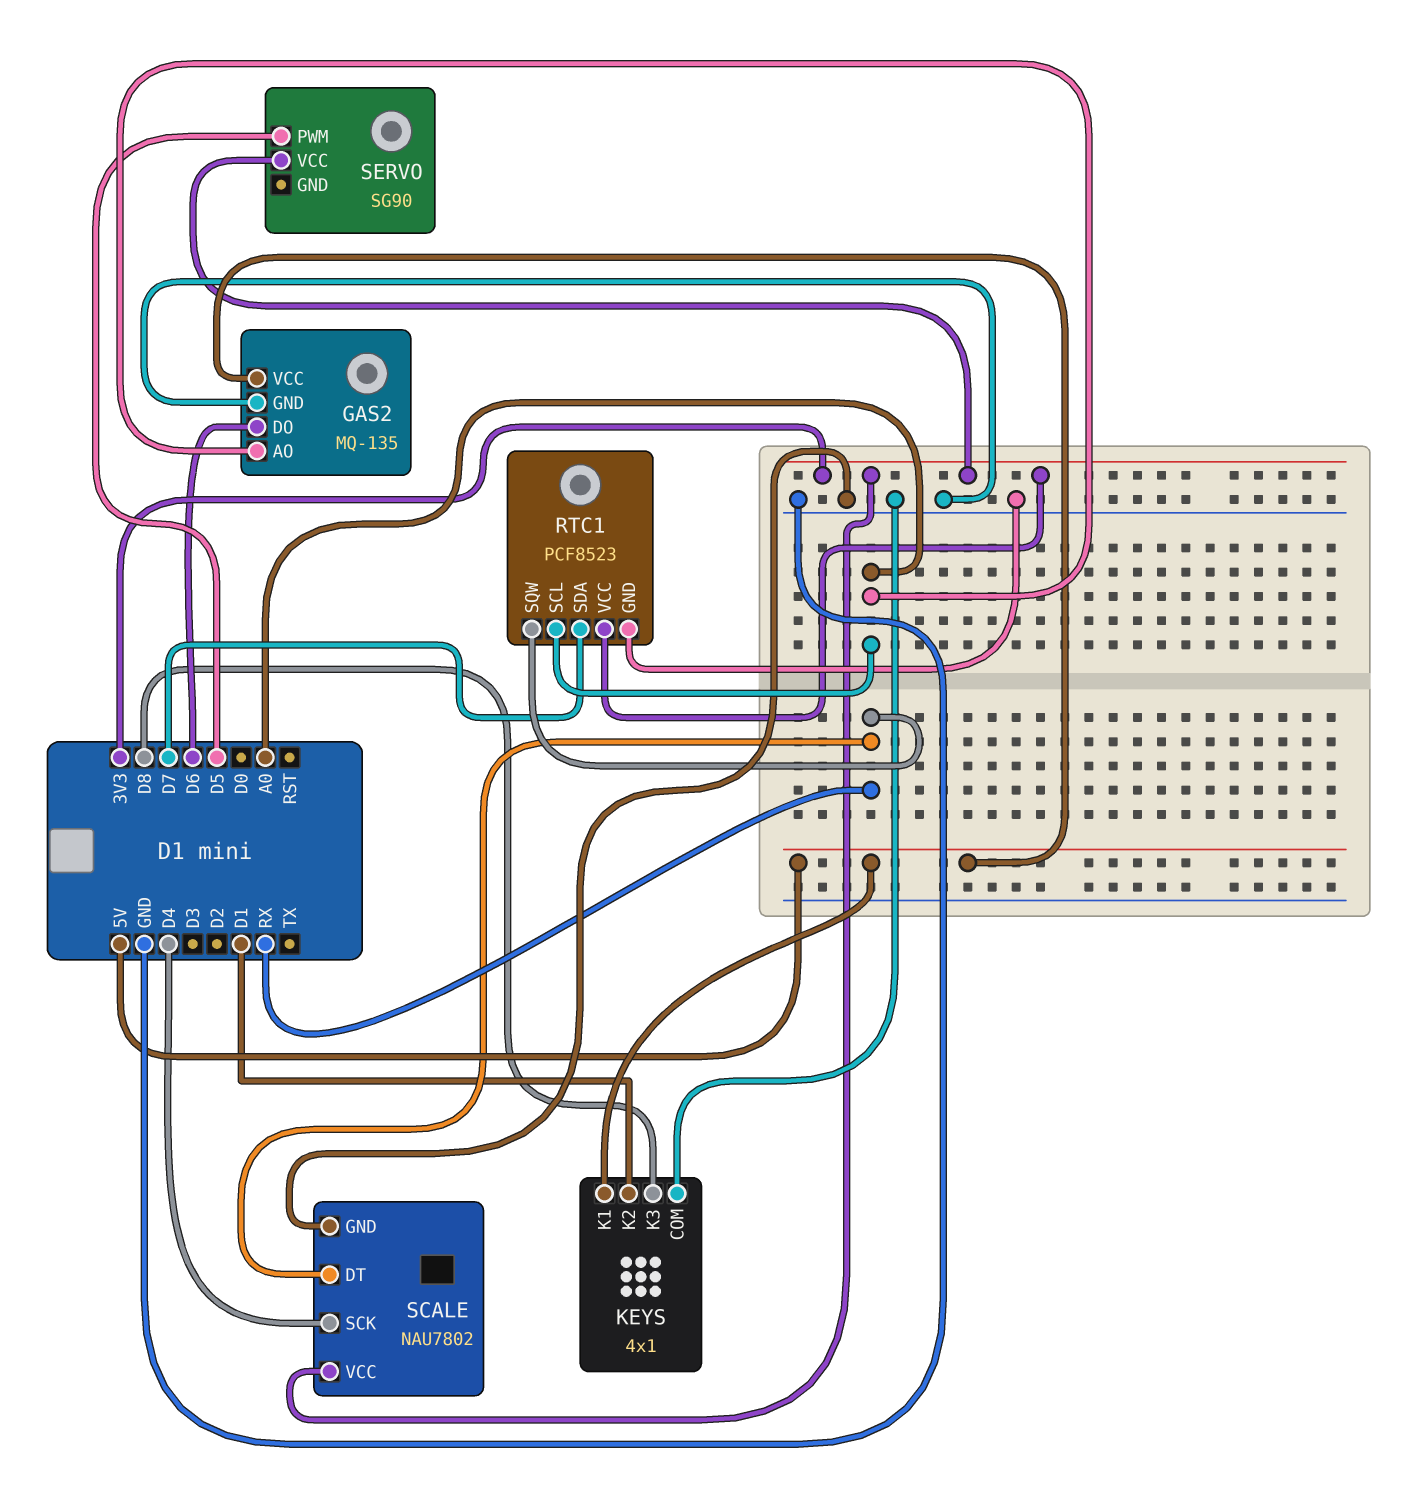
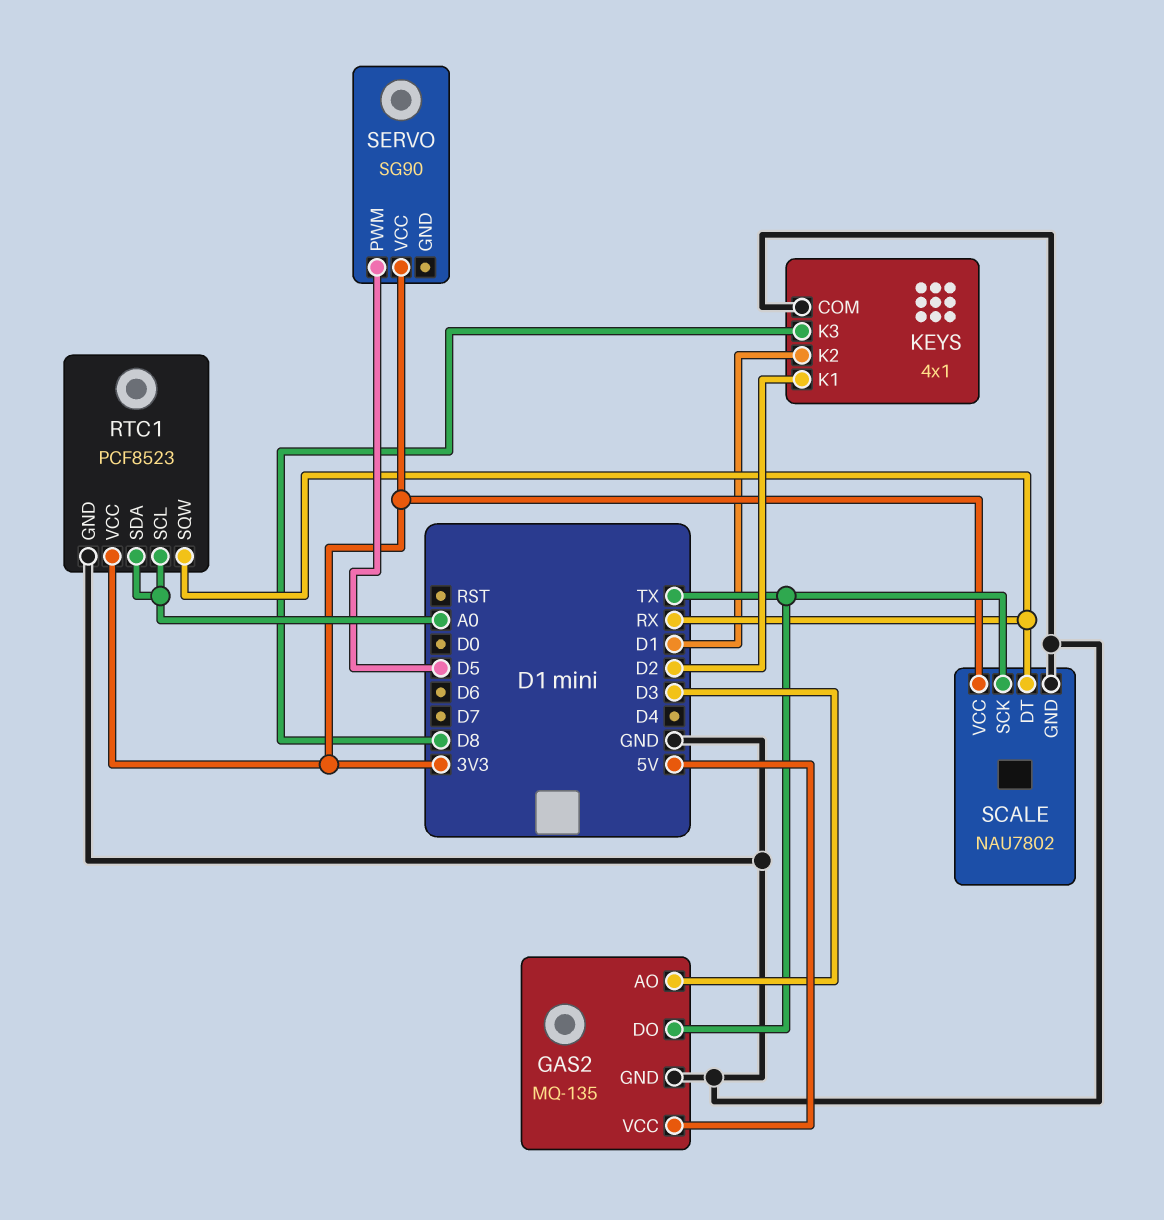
GAS2 pin AO: A0 -> D3
GAS2 pin DO: D6 -> TX
KEYS pin K1: 5V -> D2
RTC1 pin SDA: D7 -> A0
SCALE pin SCK: D4 -> TX

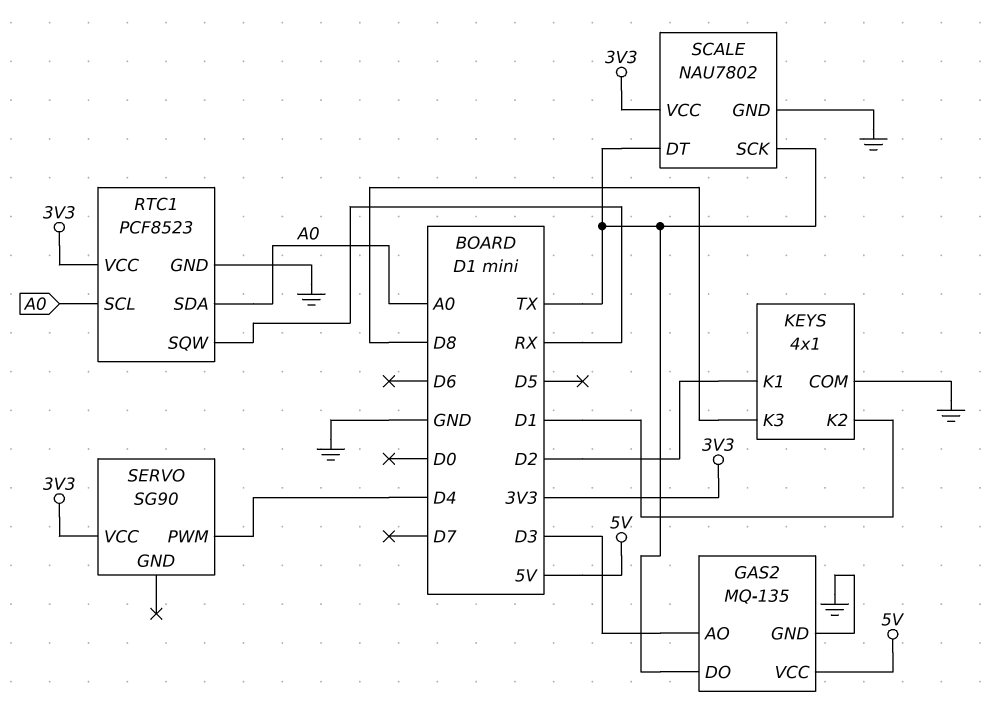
SCALE pin DT: RX -> TX
SERVO pin PWM: D5 -> D4

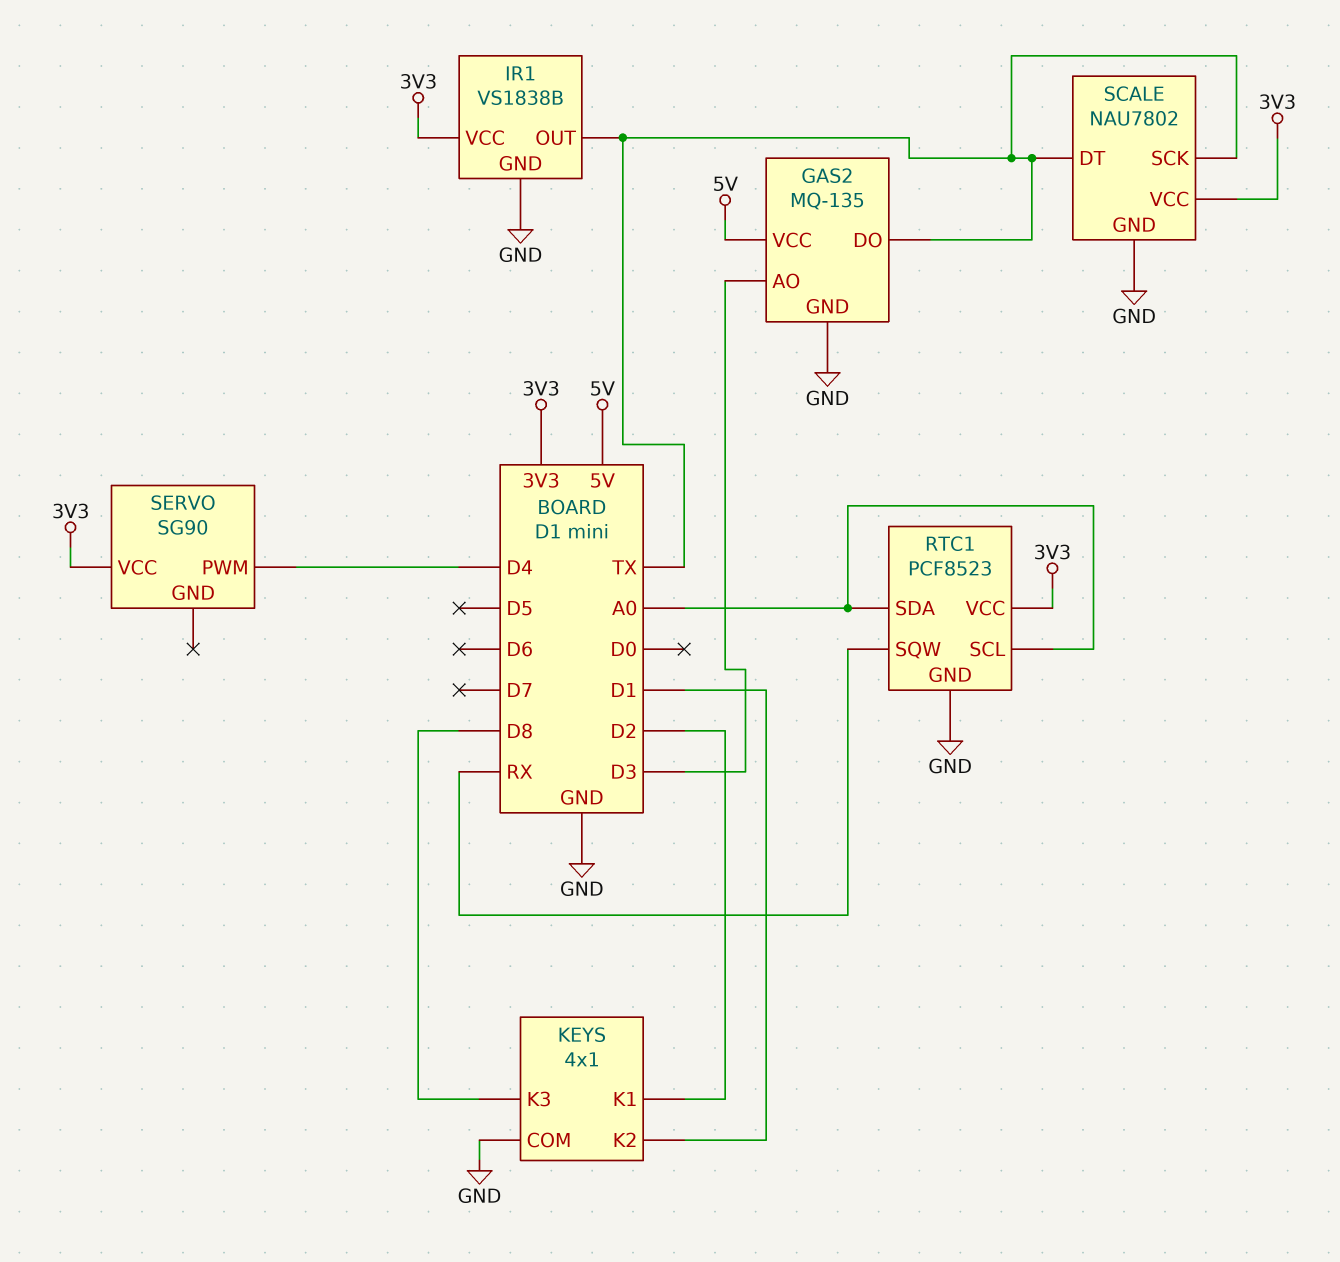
IR1: none -> VS1838B
IR1 pin GND: none -> GND
IR1 pin OUT: none -> TX
IR1 pin VCC: none -> 3V3

